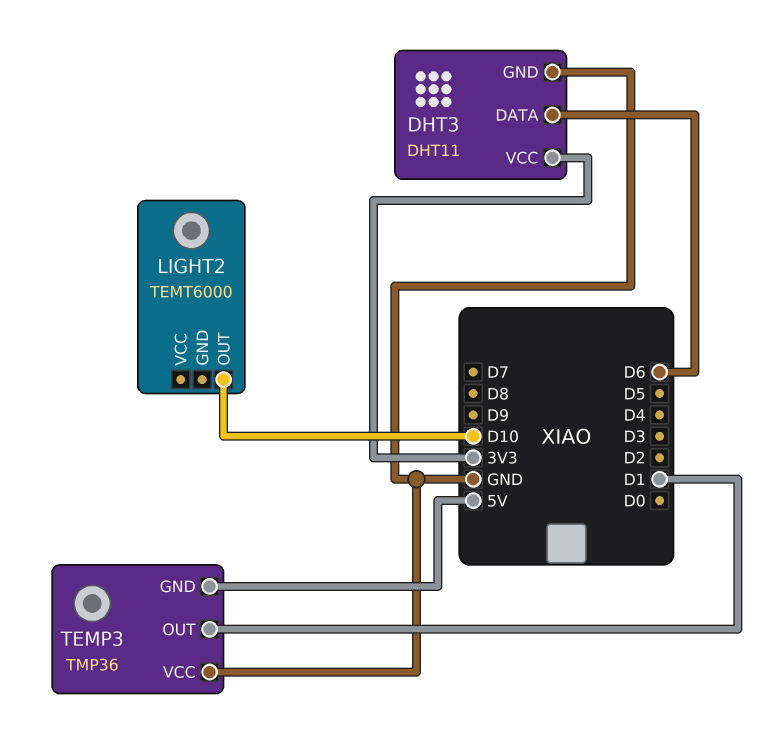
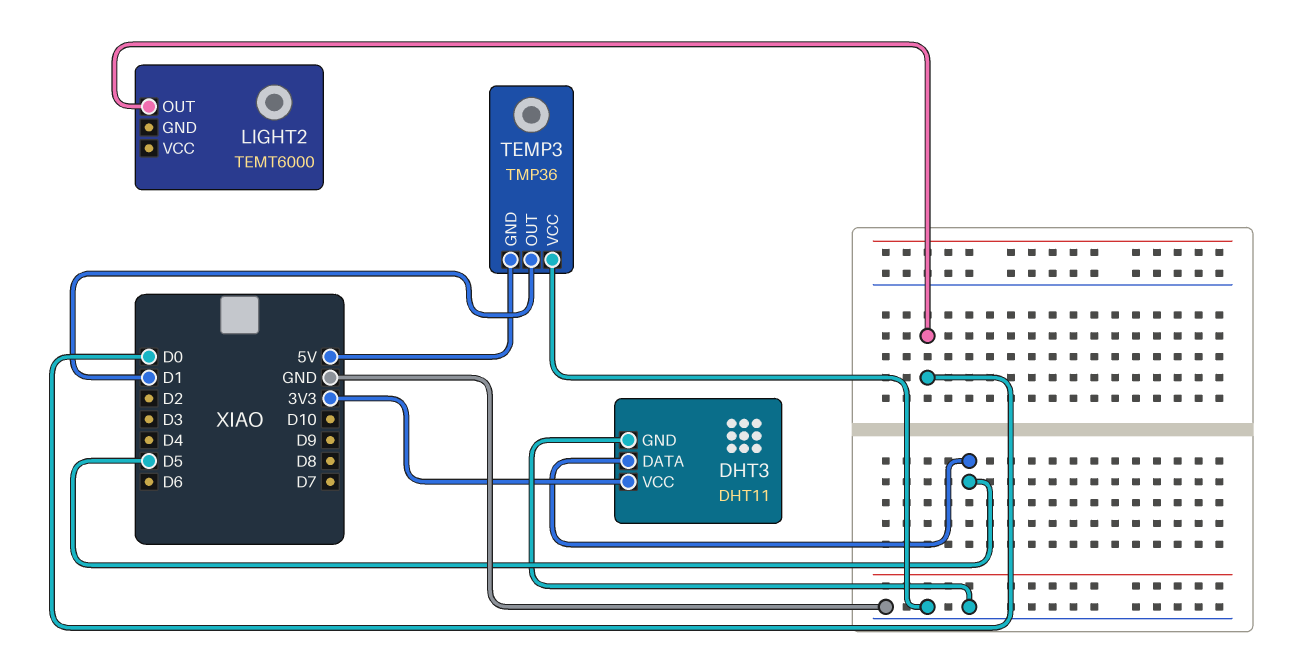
DHT3 pin DATA: D6 -> D5
LIGHT2 pin OUT: D10 -> D0

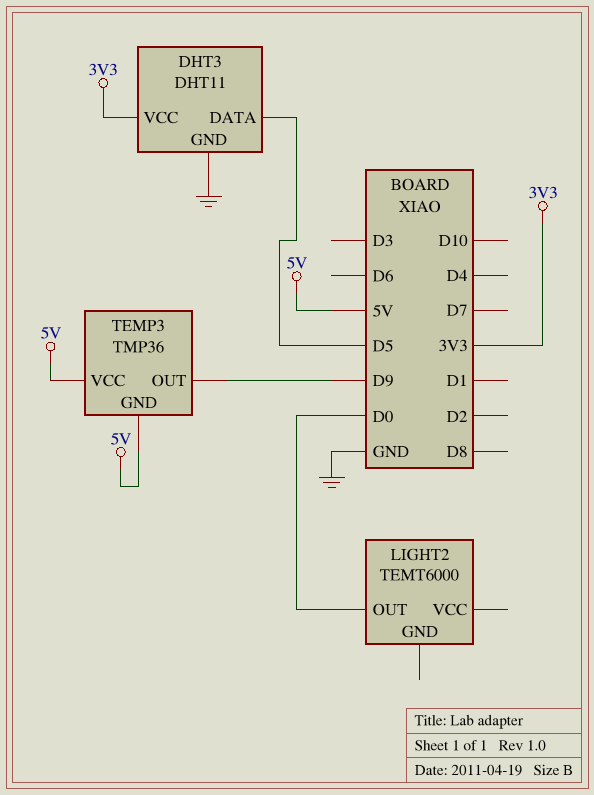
TEMP3 pin OUT: D1 -> D9
TEMP3 pin VCC: GND -> 5V

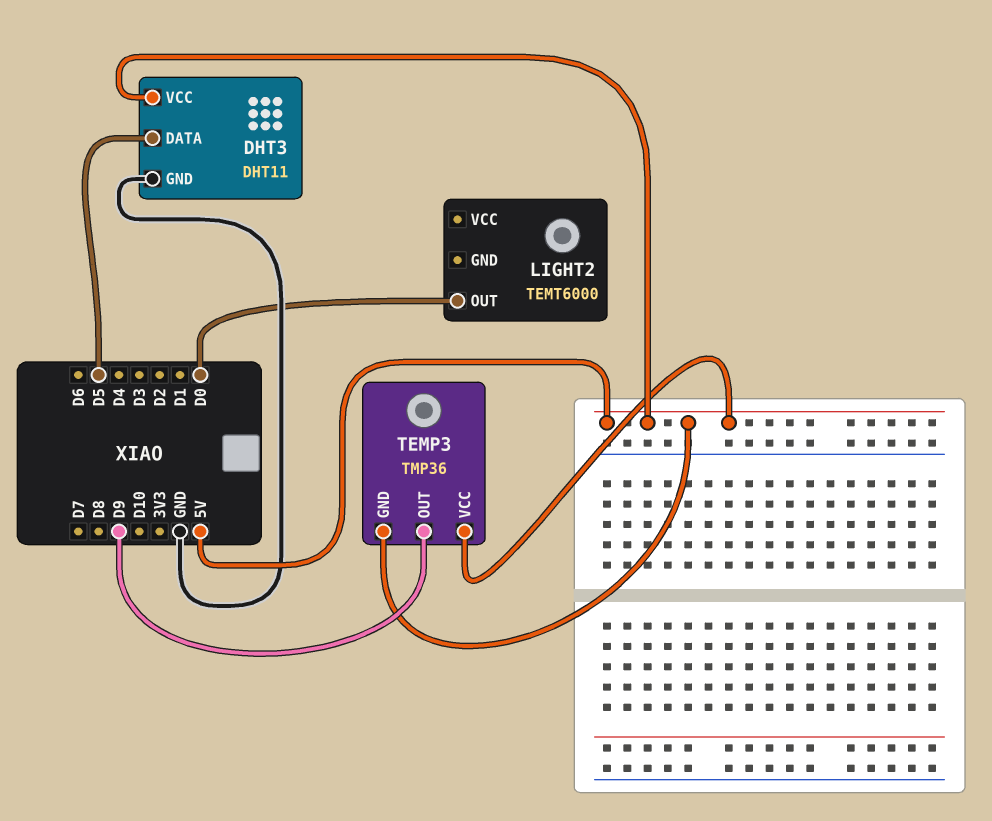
DHT3 pin VCC: 3V3 -> 5V

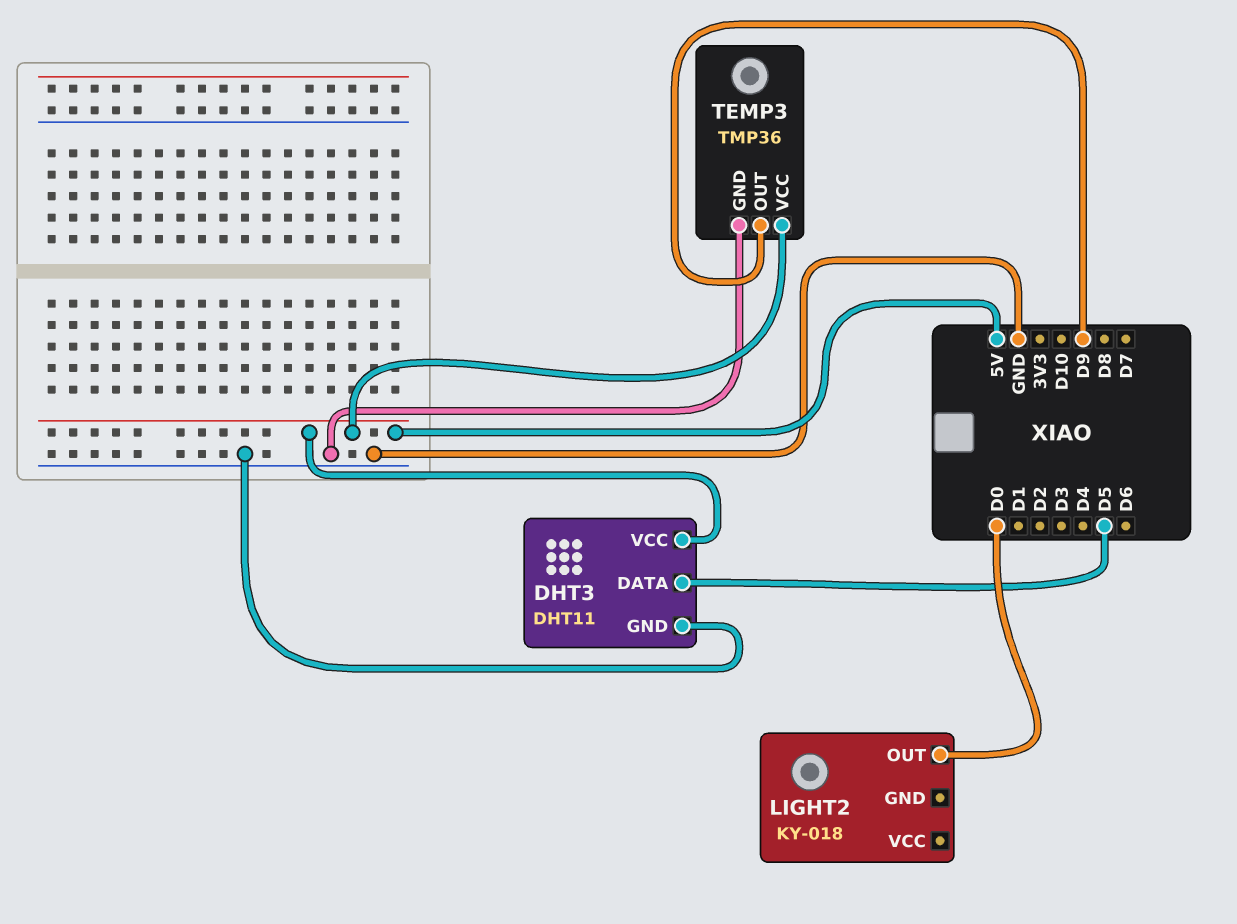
LIGHT2: TEMT6000 -> KY-018
TEMP3 pin GND: 5V -> GND

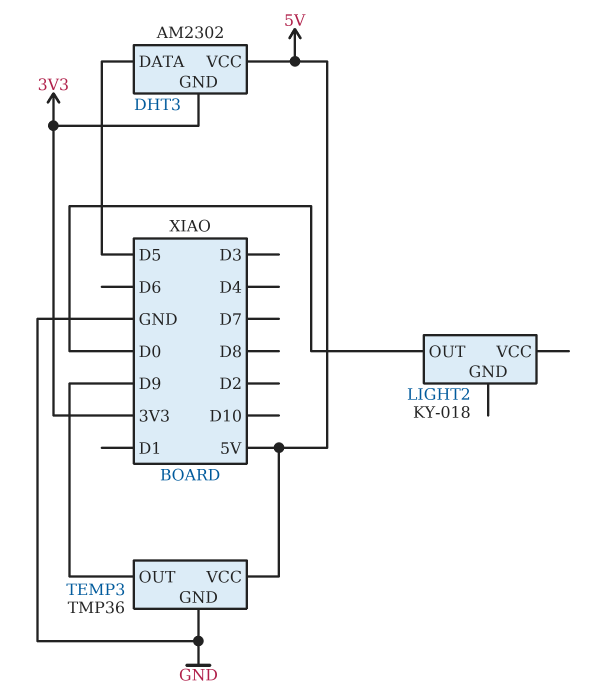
DHT3: DHT11 -> AM2302
DHT3 pin GND: GND -> 3V3

